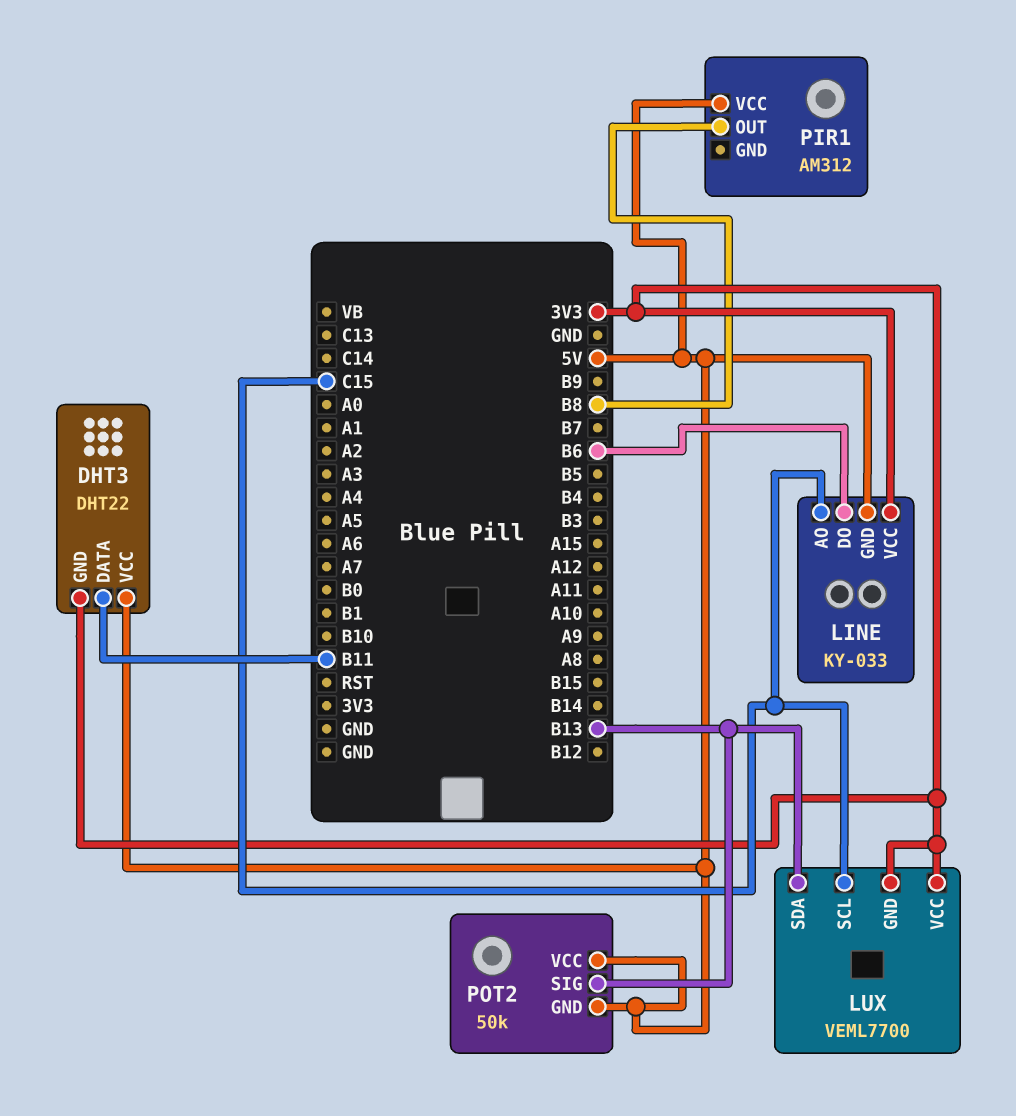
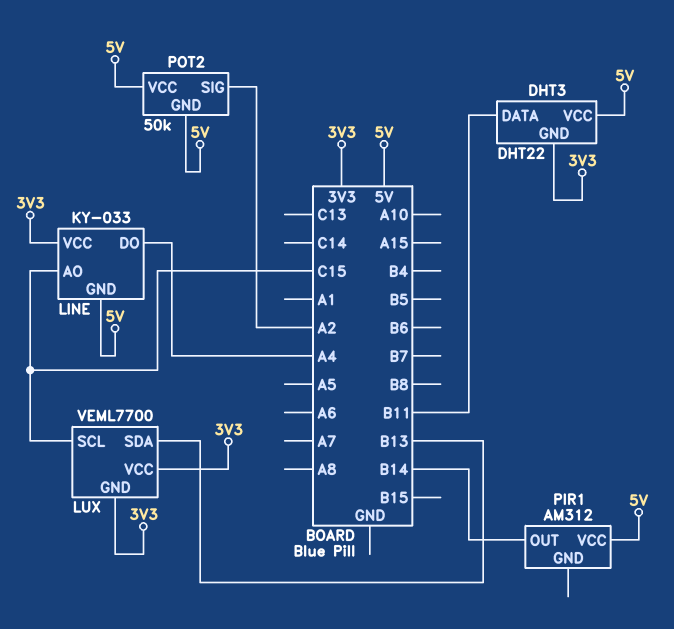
LINE pin DO: B6 -> A4
PIR1 pin OUT: B8 -> B14
POT2 pin SIG: B13 -> A2

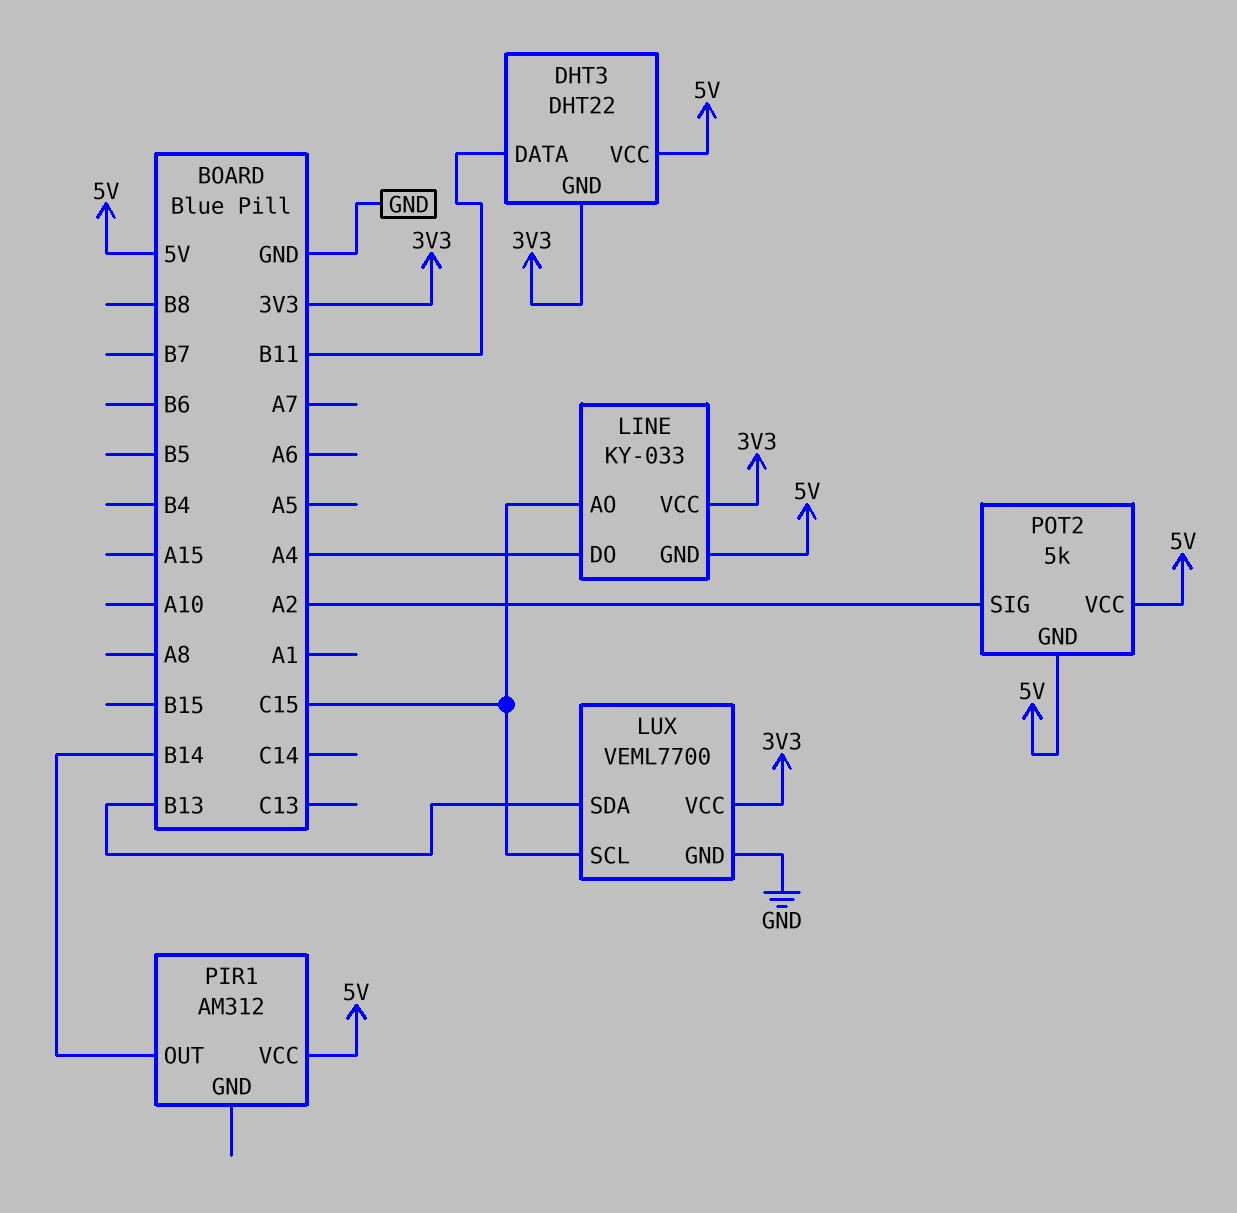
LUX pin GND: 3V3 -> GND
POT2: 50k -> 5k

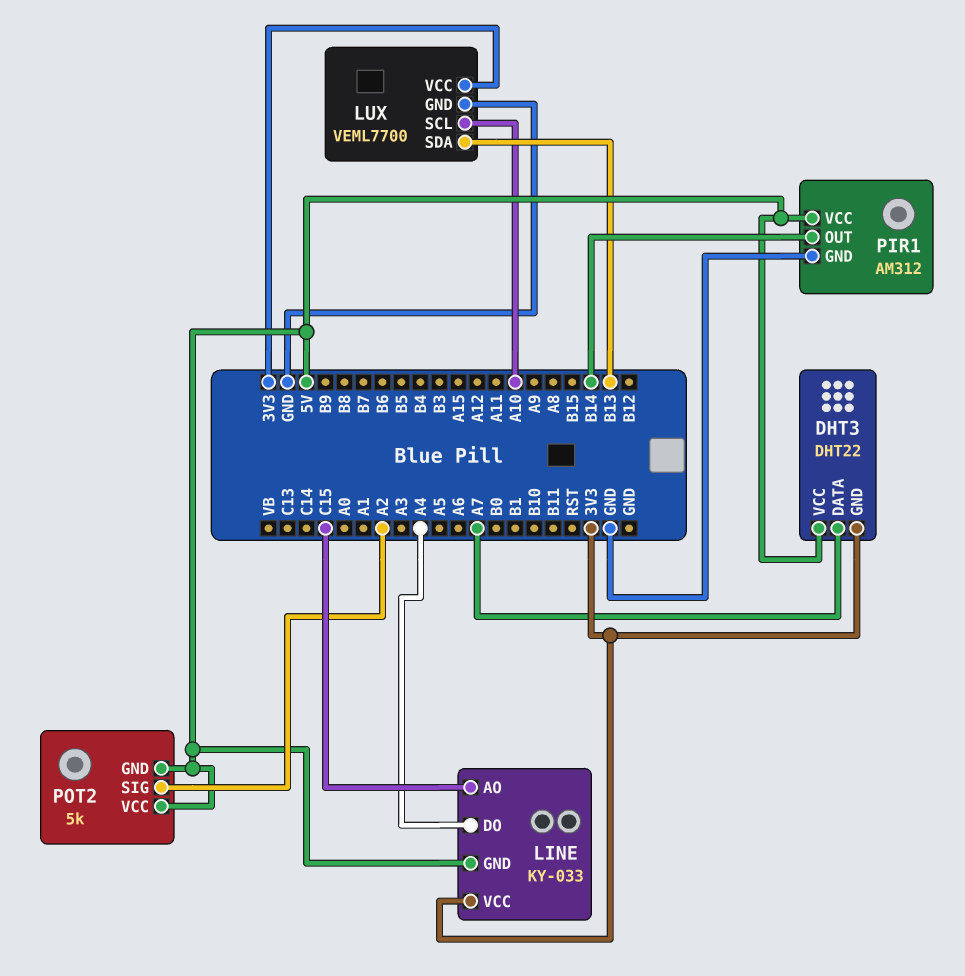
DHT3 pin DATA: B11 -> A7
LUX pin SCL: C15 -> A10
PIR1 pin GND: none -> GND

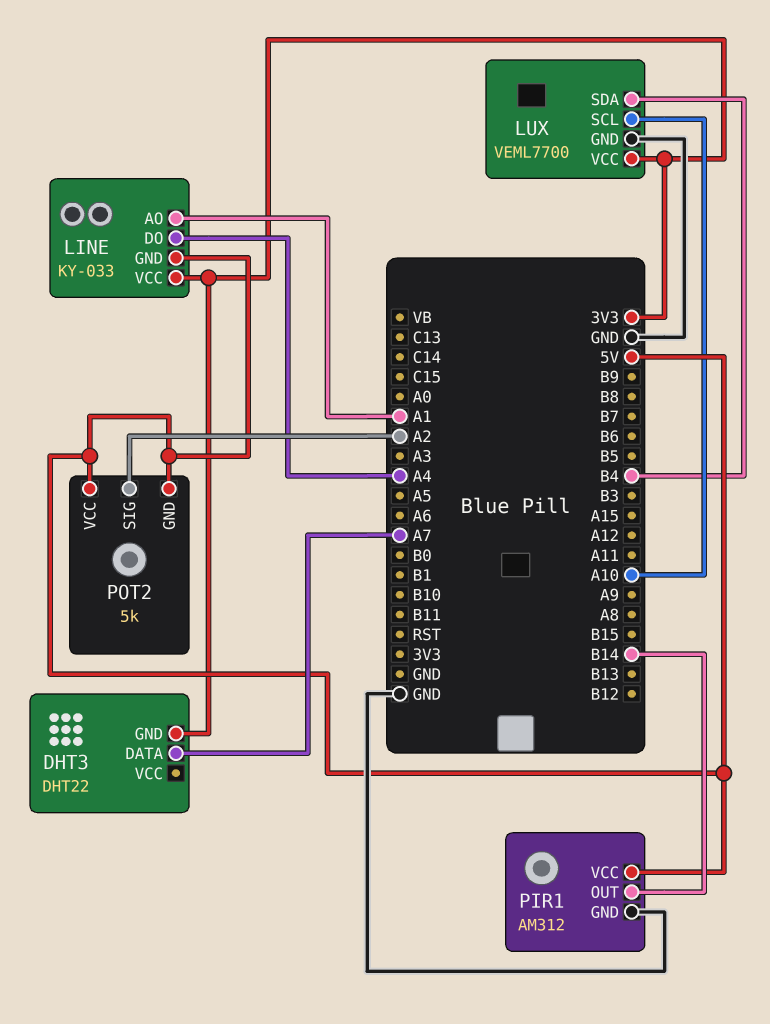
DHT3 pin VCC: 5V -> none
LINE pin AO: C15 -> A1
LUX pin SDA: B13 -> B4

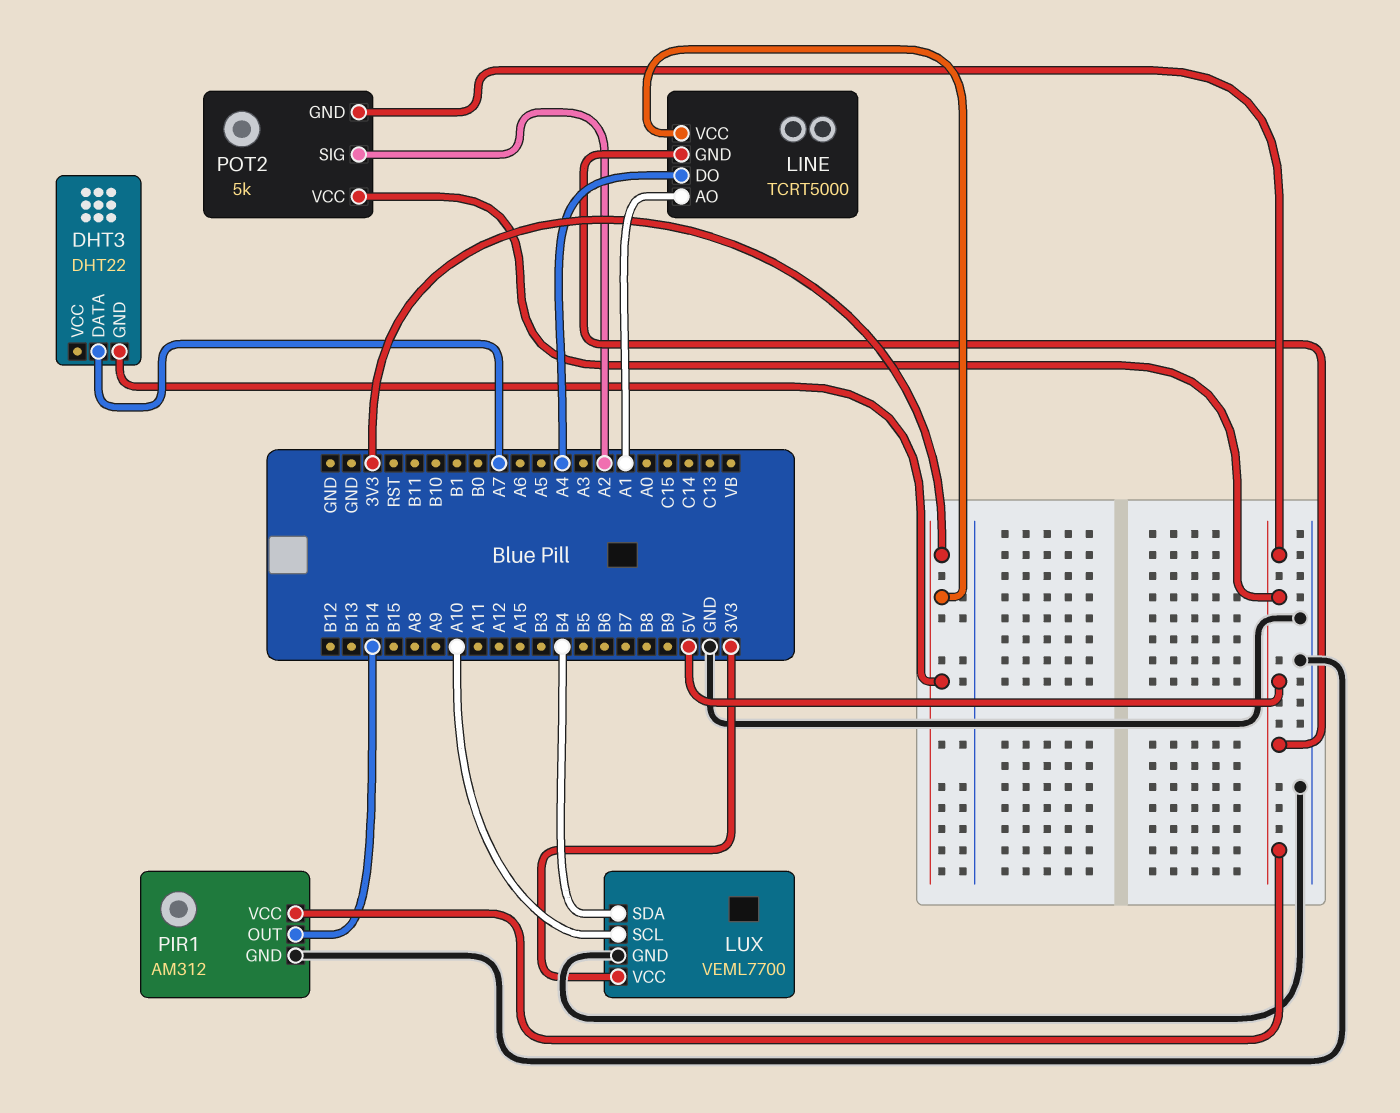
LINE: KY-033 -> TCRT5000

